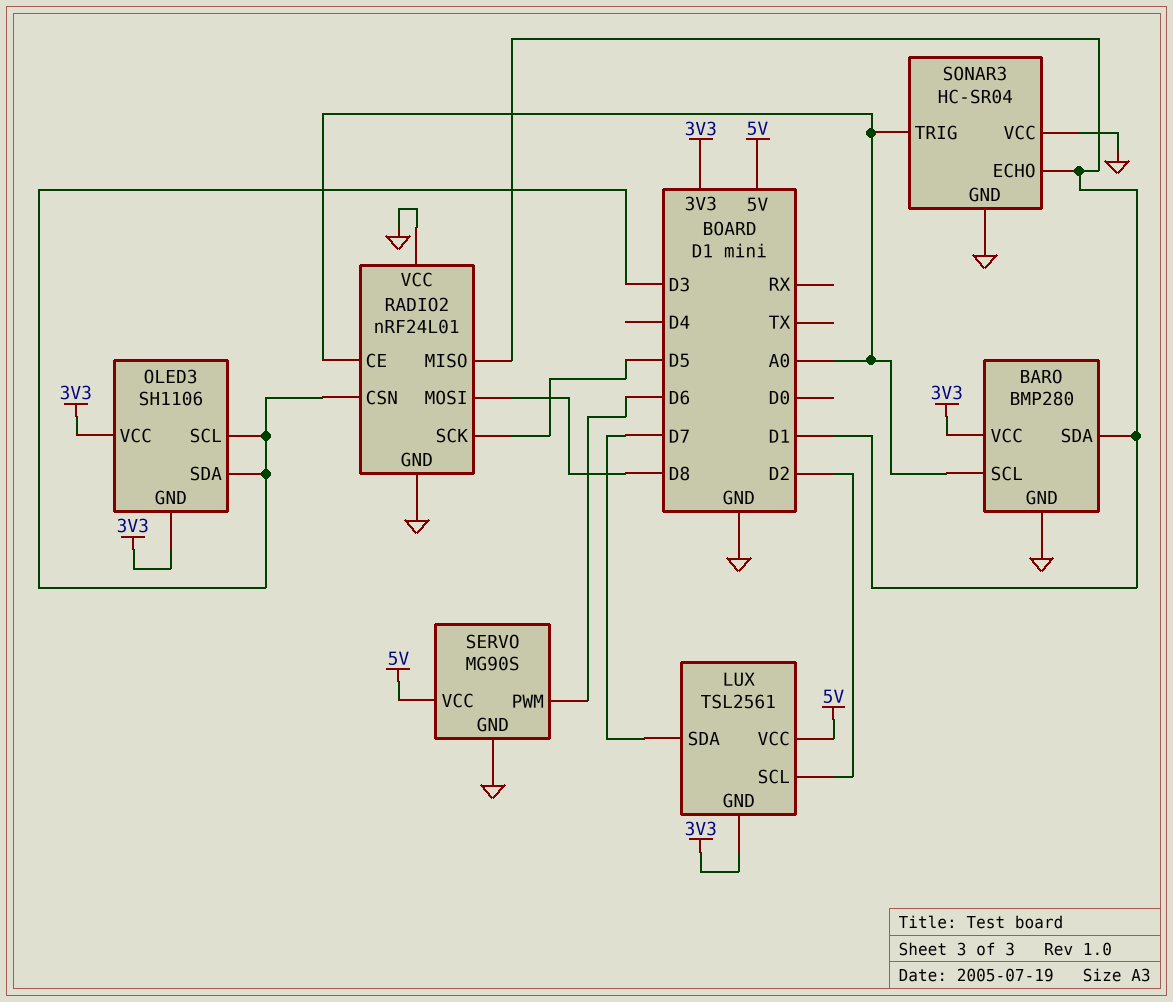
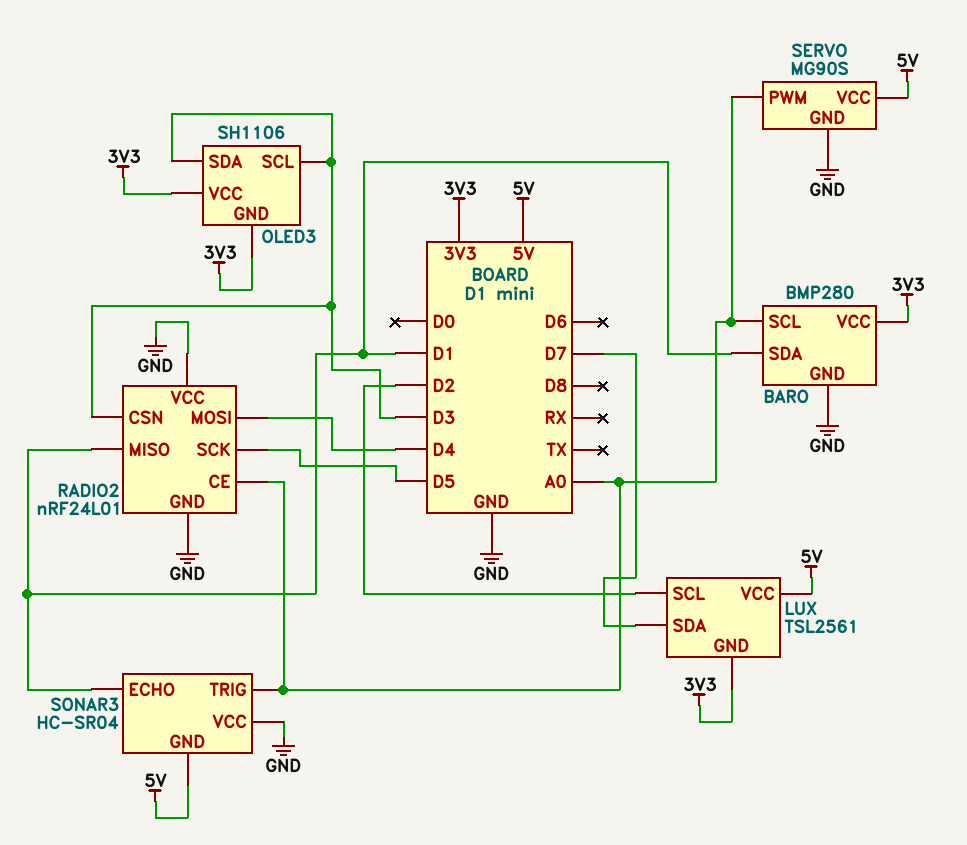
RADIO2 pin MOSI: D8 -> D4
SERVO pin PWM: D6 -> A0
SONAR3 pin GND: GND -> 5V

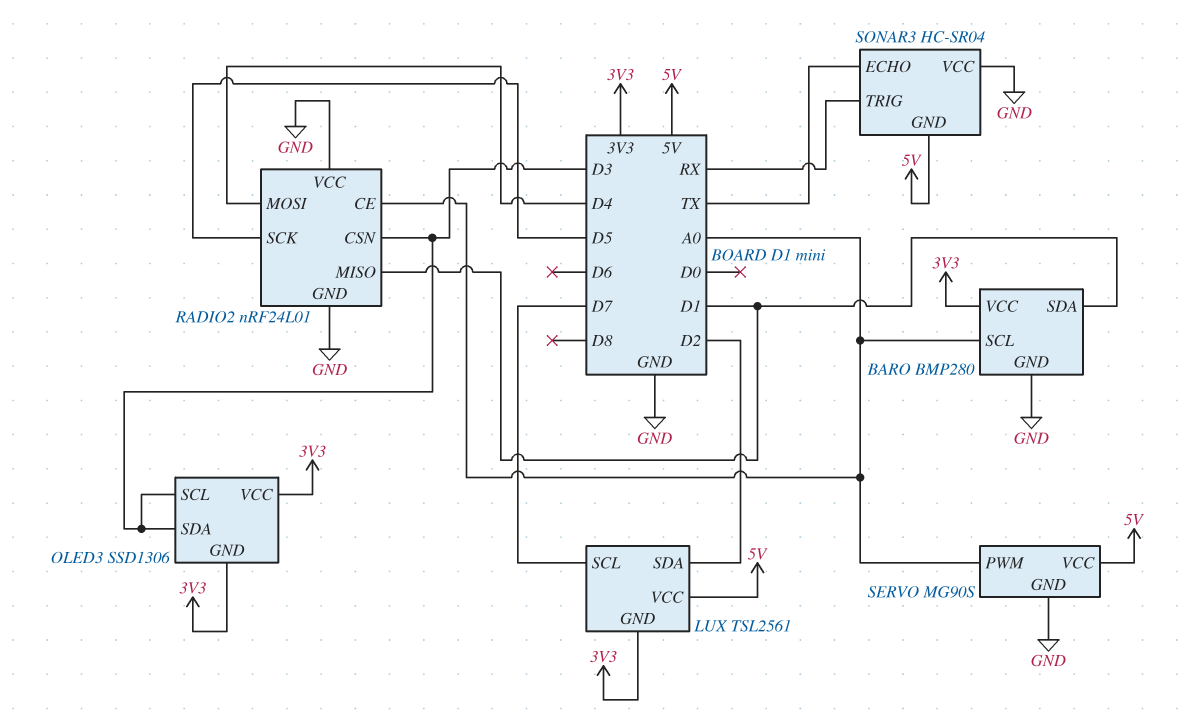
LUX pin SCL: D2 -> D7
LUX pin SDA: D7 -> D2
OLED3: SH1106 -> SSD1306
SONAR3 pin ECHO: D1 -> TX
SONAR3 pin TRIG: A0 -> RX

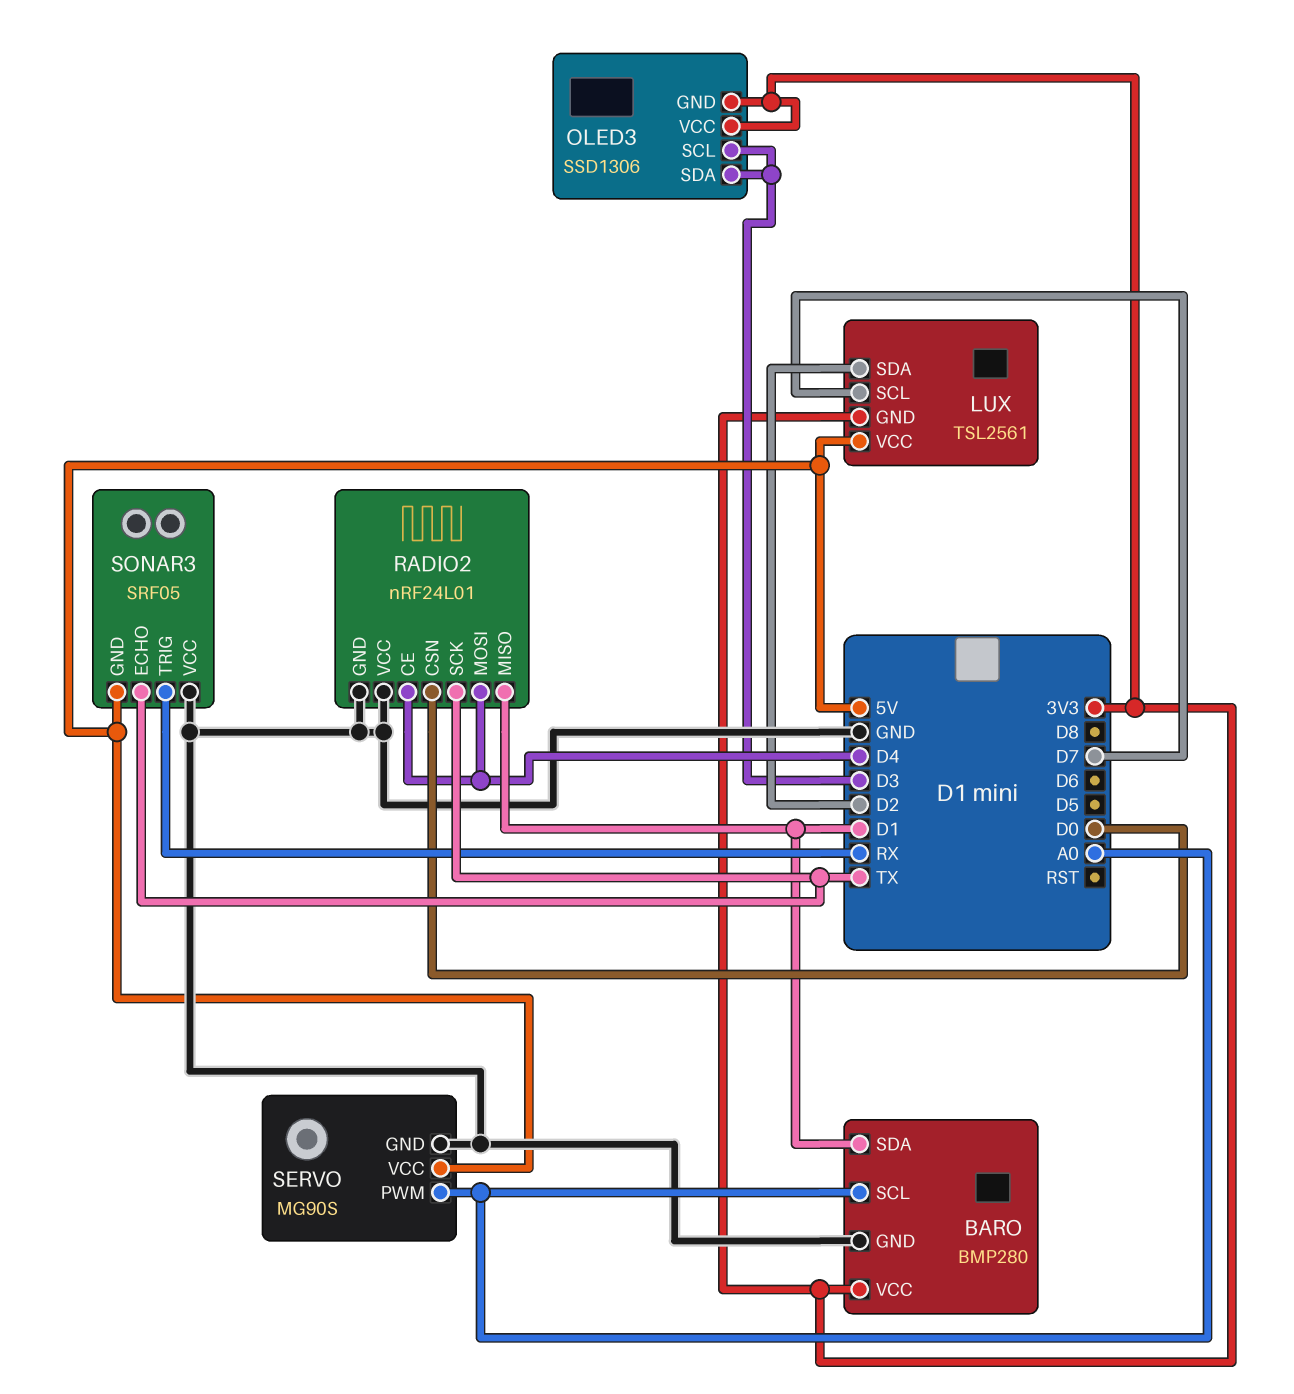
RADIO2 pin CE: A0 -> D4
RADIO2 pin CSN: D3 -> D0
RADIO2 pin SCK: D5 -> TX
SONAR3: HC-SR04 -> SRF05

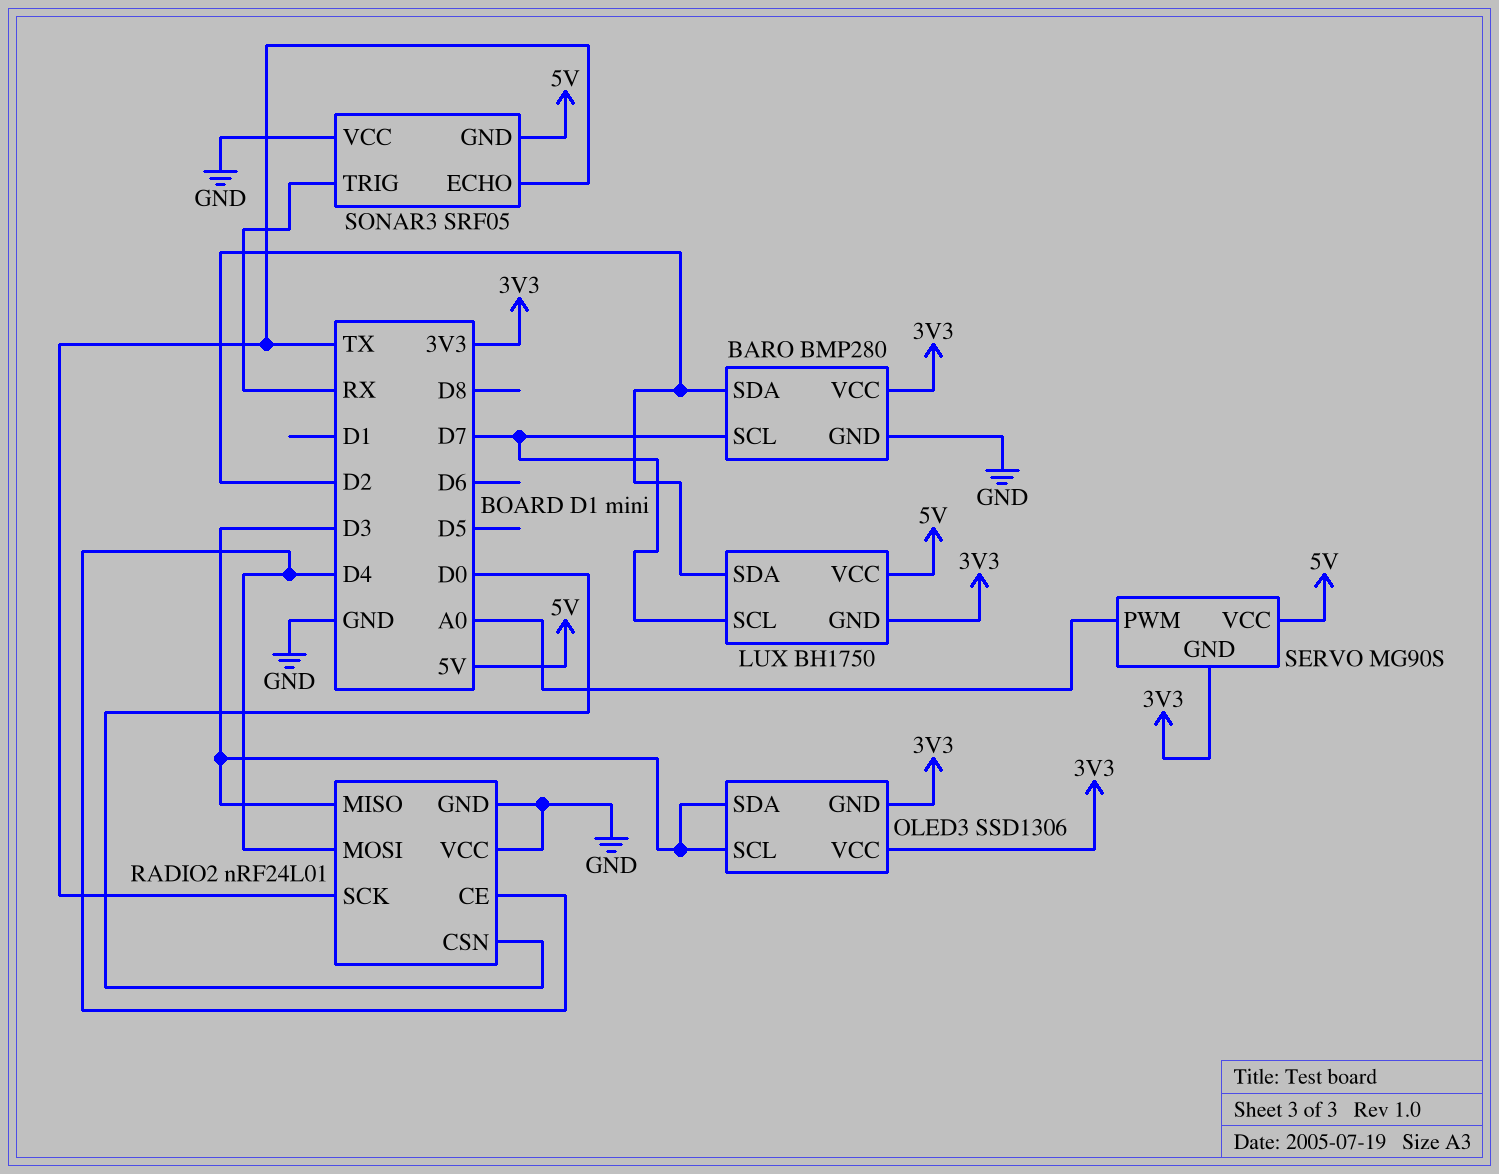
BARO pin SCL: A0 -> D7
BARO pin SDA: D1 -> D2
LUX: TSL2561 -> BH1750
RADIO2 pin MISO: D1 -> D3
SERVO pin GND: GND -> 3V3

